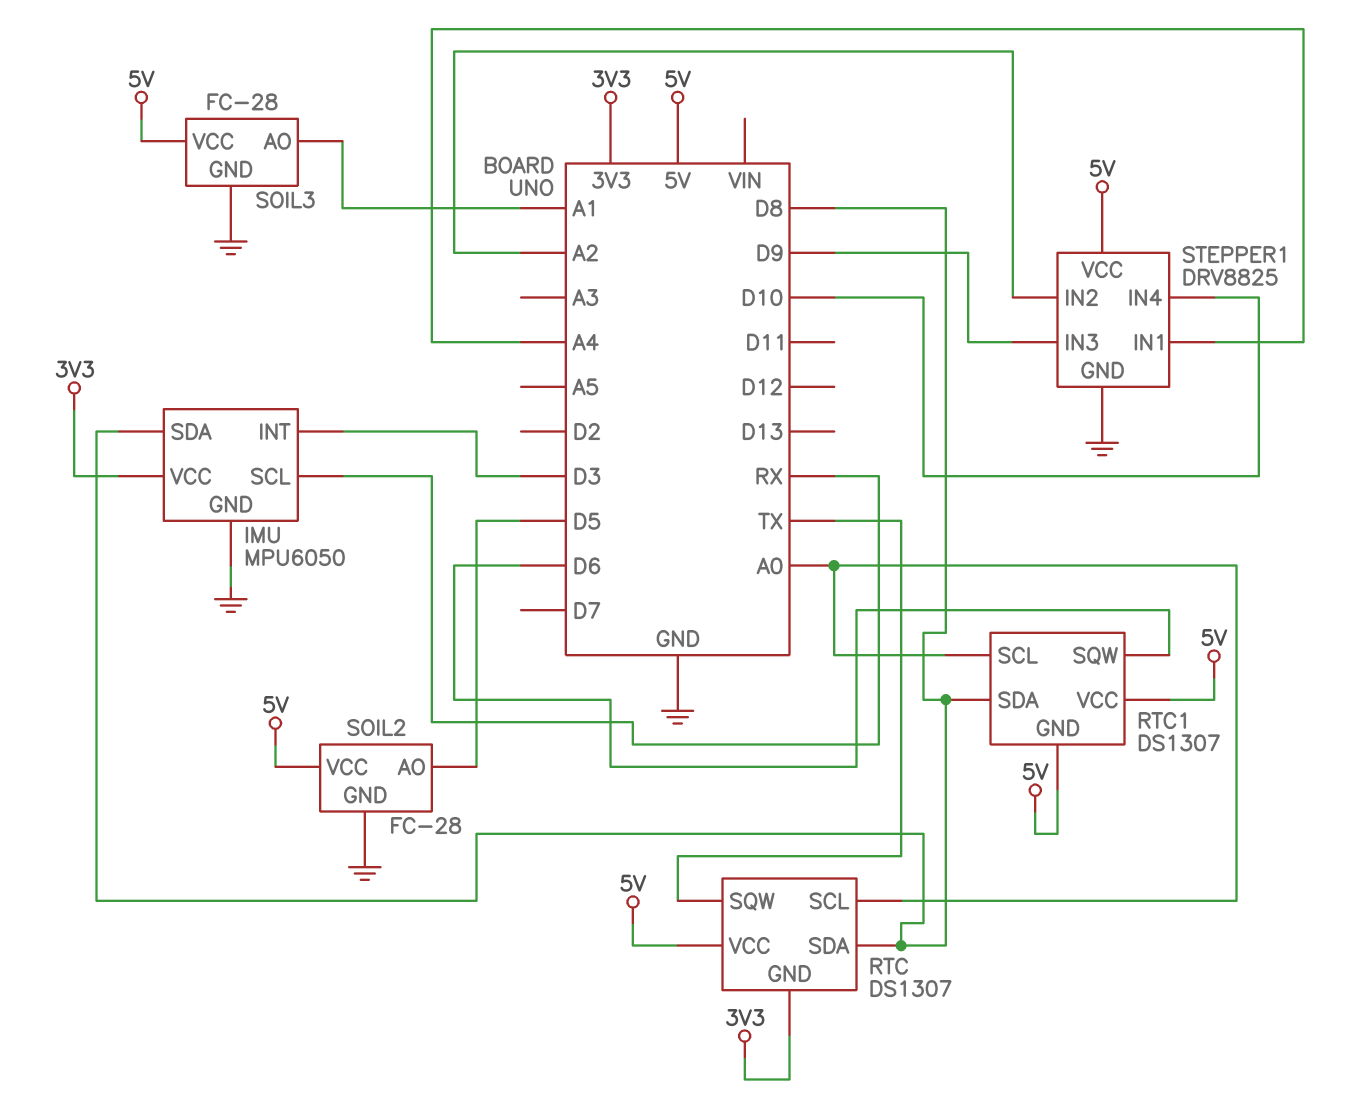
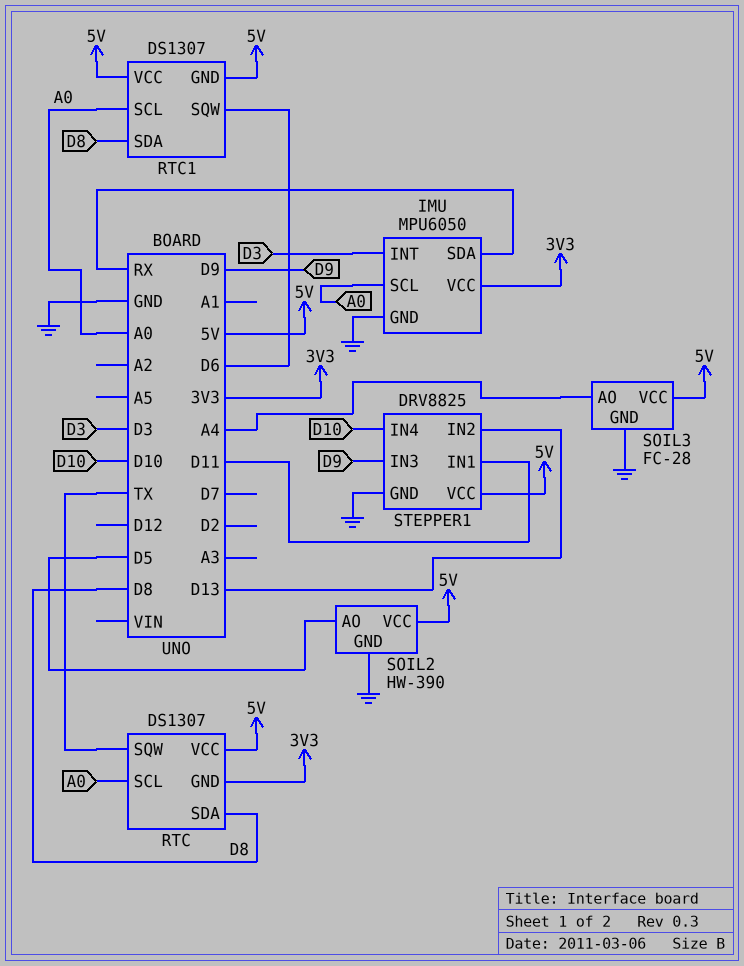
IMU pin SCL: RX -> A0
IMU pin SDA: D8 -> RX
SOIL2: FC-28 -> HW-390
SOIL3 pin AO: A1 -> A4
STEPPER1 pin IN1: A4 -> D11
STEPPER1 pin IN2: A2 -> D13

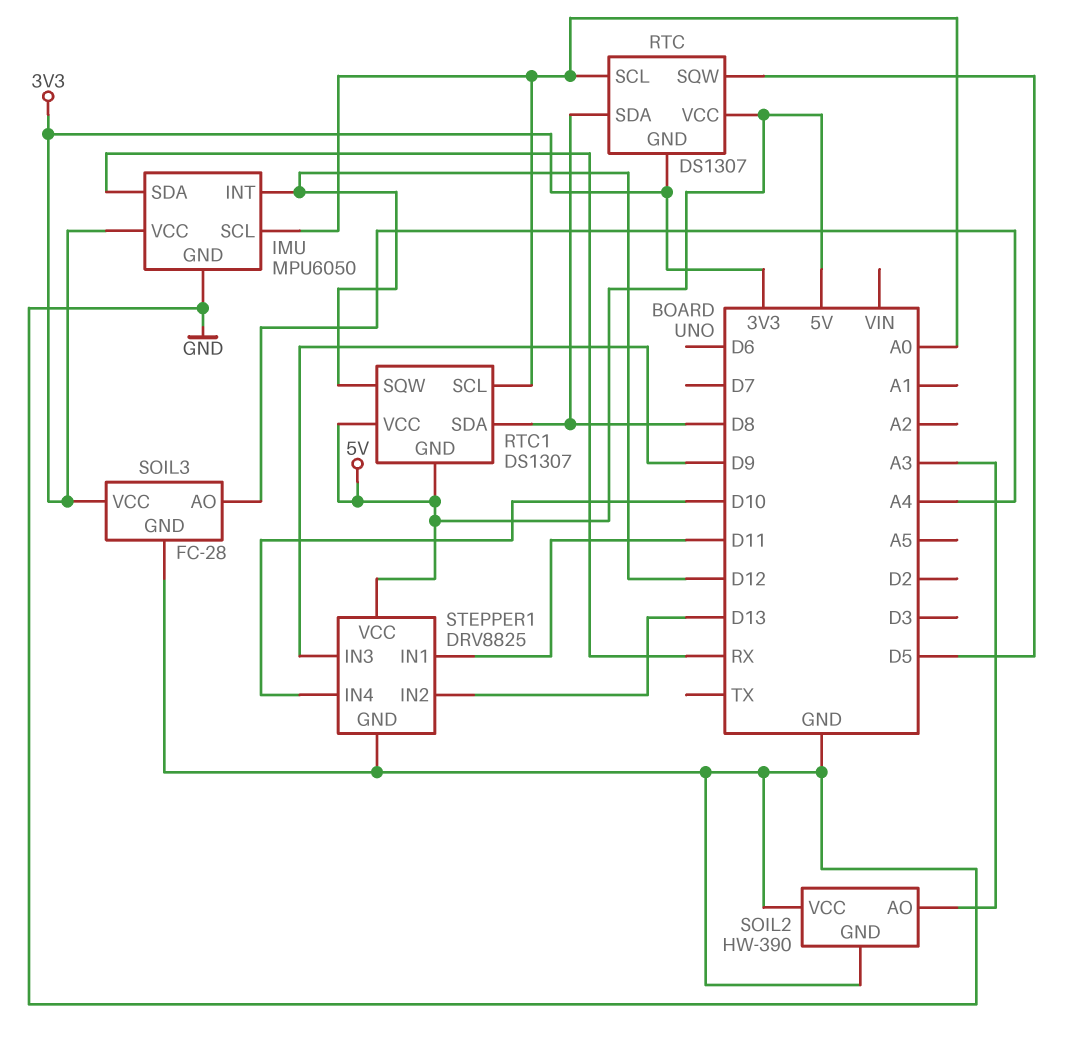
IMU pin INT: D3 -> D12
RTC pin SQW: TX -> D5
RTC1 pin SQW: D6 -> D12
SOIL2 pin AO: D5 -> A3
SOIL2 pin VCC: 5V -> GND
SOIL3 pin VCC: 5V -> 3V3

